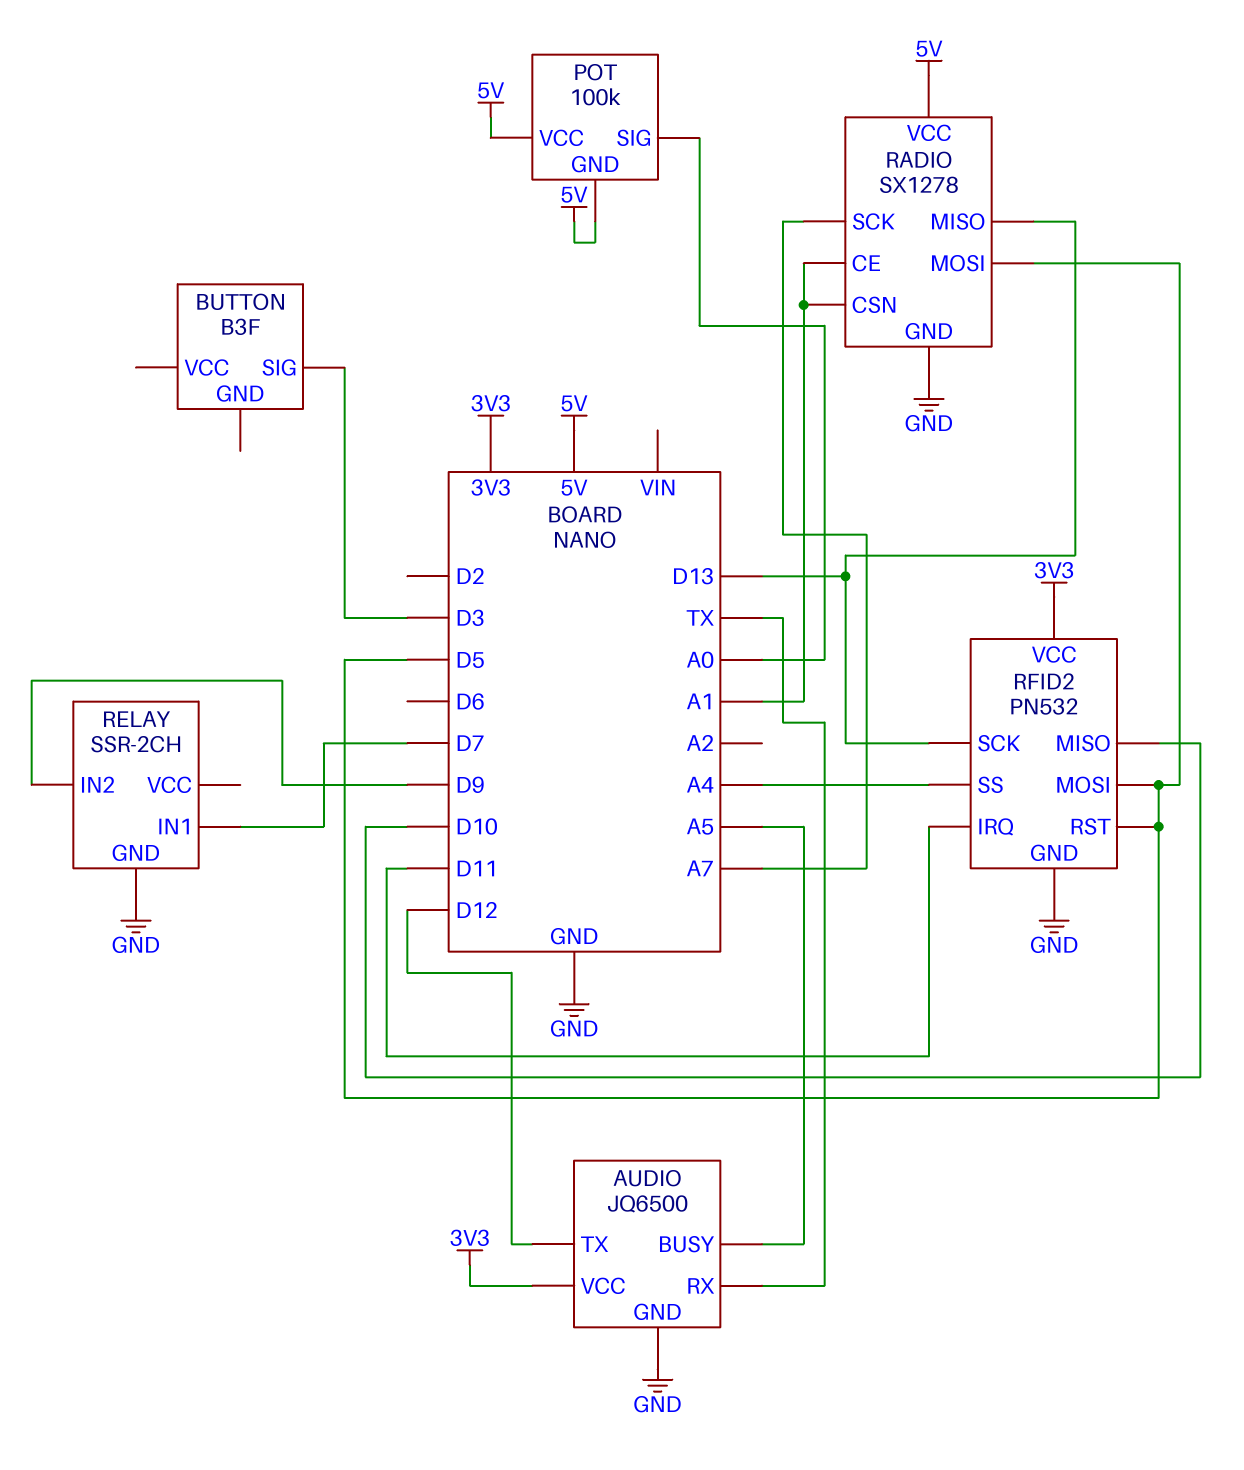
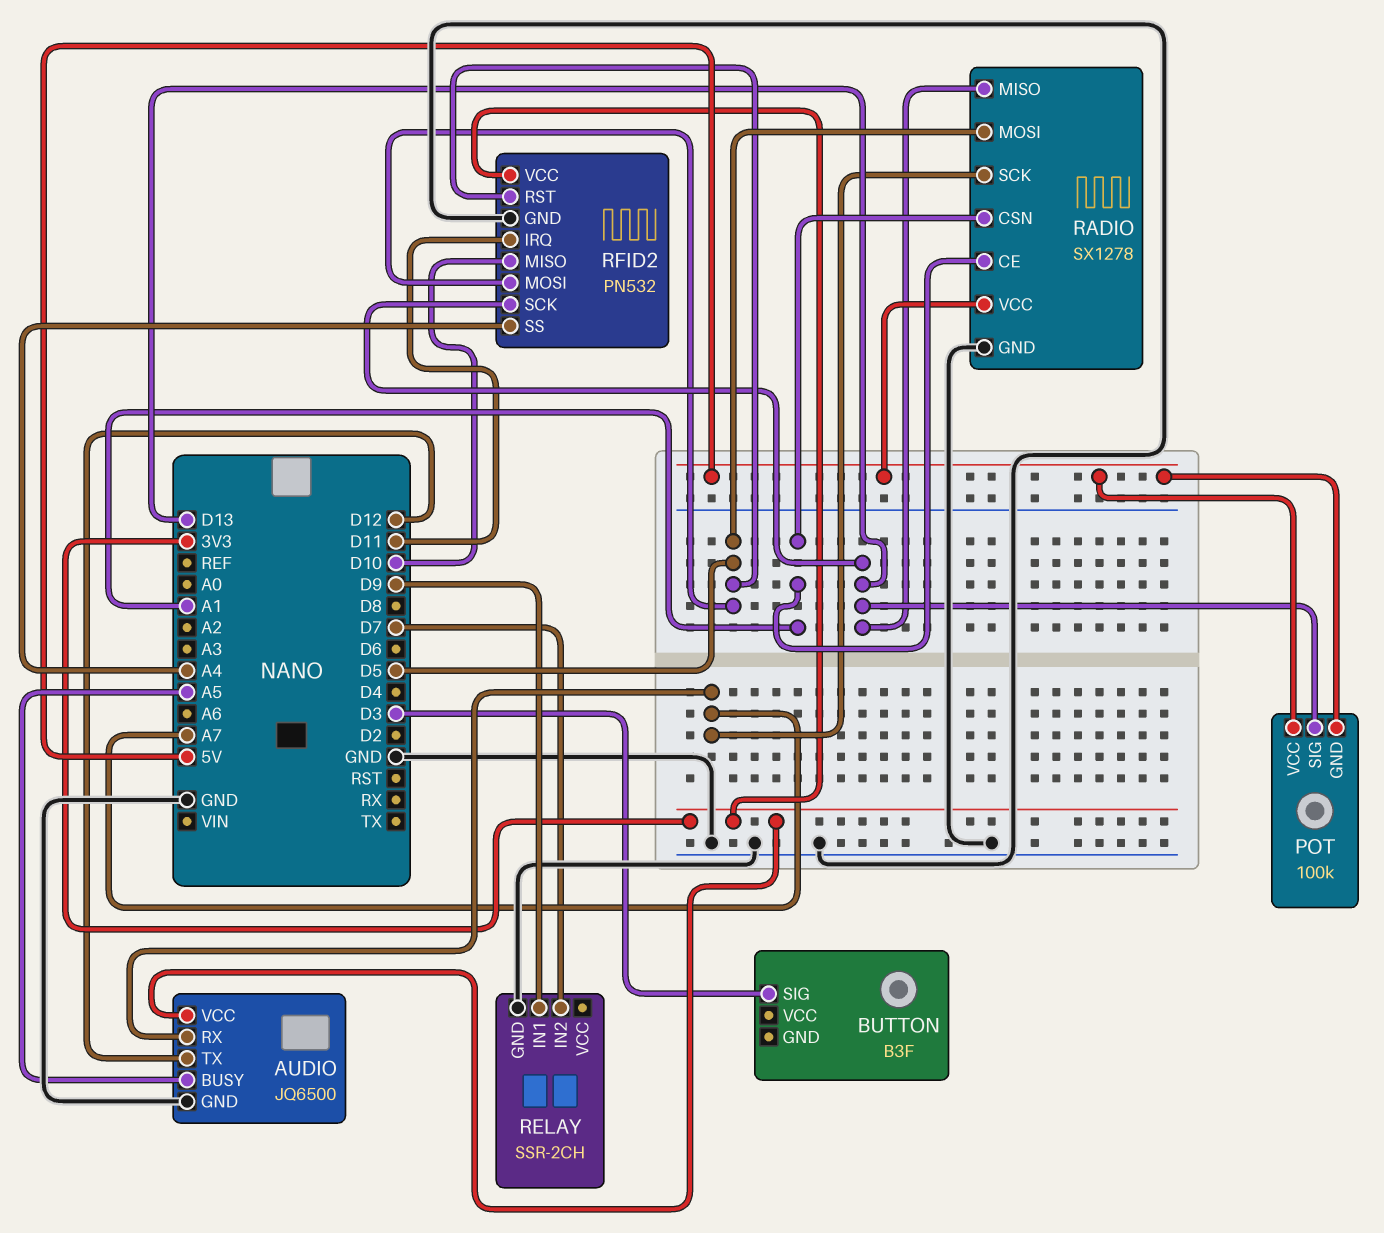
AUDIO pin RX: TX -> A7
POT pin SIG: A0 -> D13
RELAY pin IN1: D7 -> D9
RELAY pin IN2: D9 -> D7

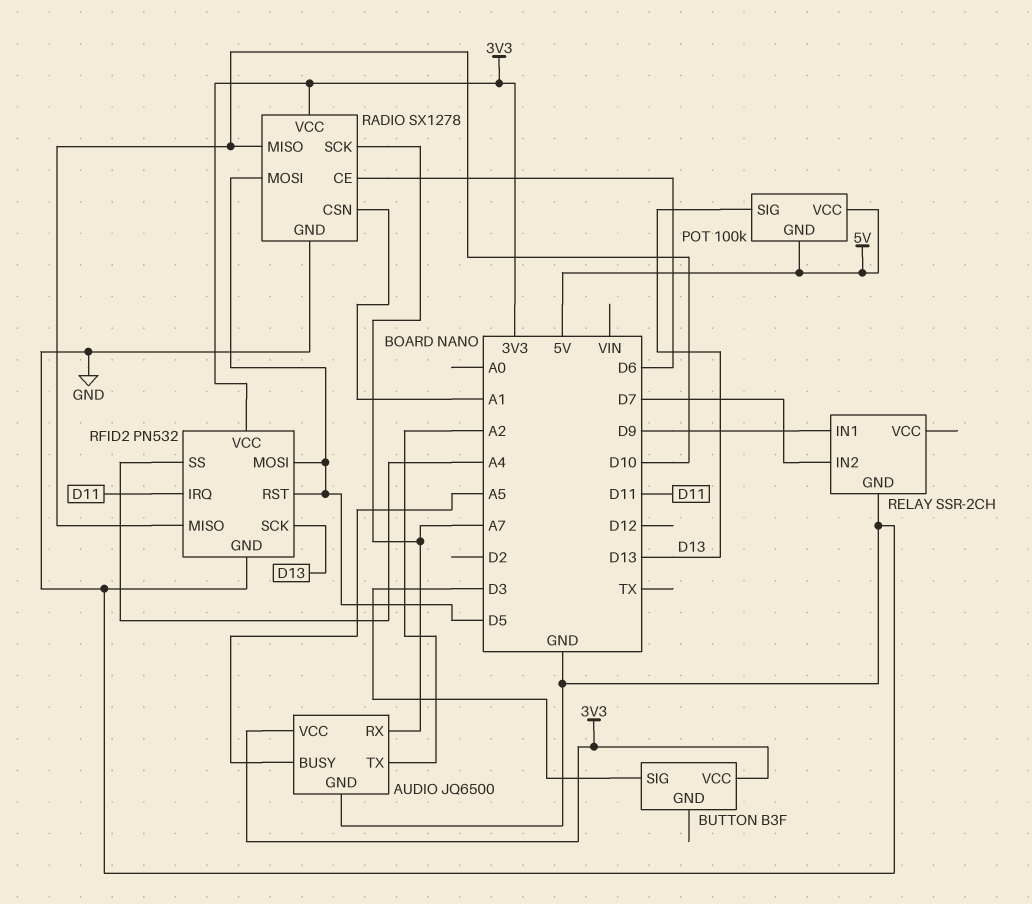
AUDIO pin TX: D12 -> A2
BUTTON pin VCC: none -> 3V3
RADIO pin CE: A1 -> D6
RADIO pin MISO: D13 -> D10
RADIO pin VCC: 5V -> 3V3

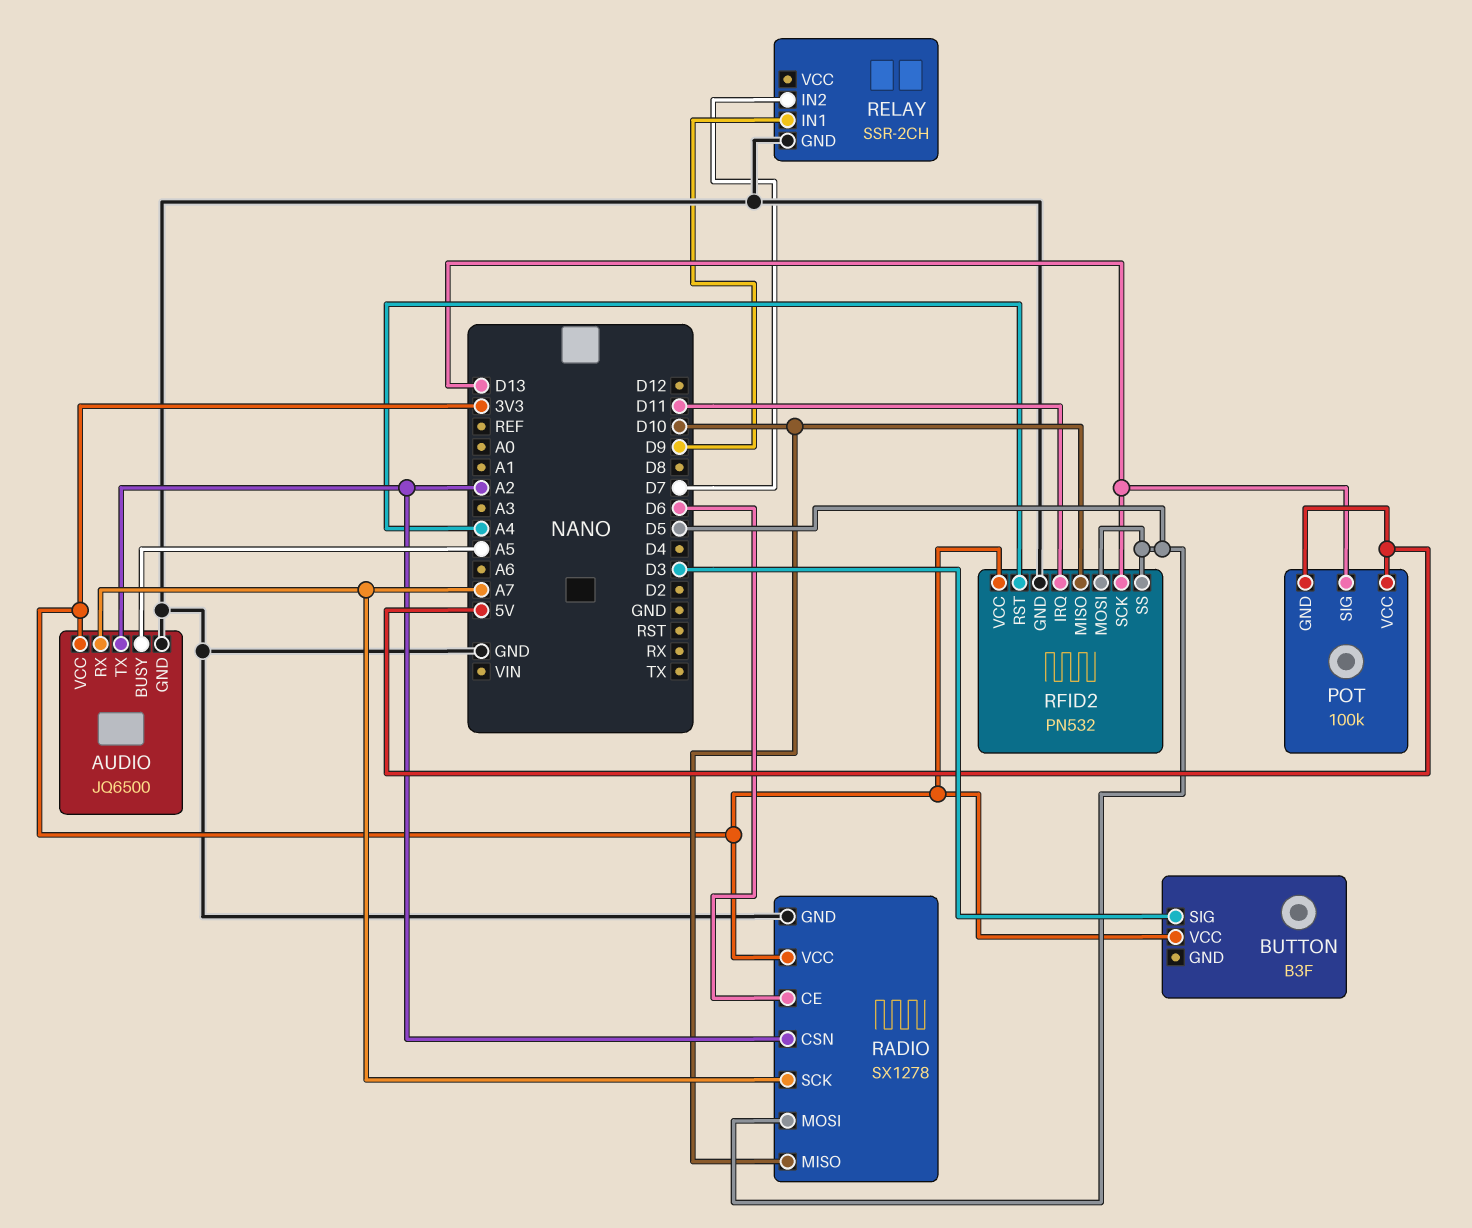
RADIO pin CSN: A1 -> A2
RFID2 pin RST: D5 -> A4
RFID2 pin SS: A4 -> D5

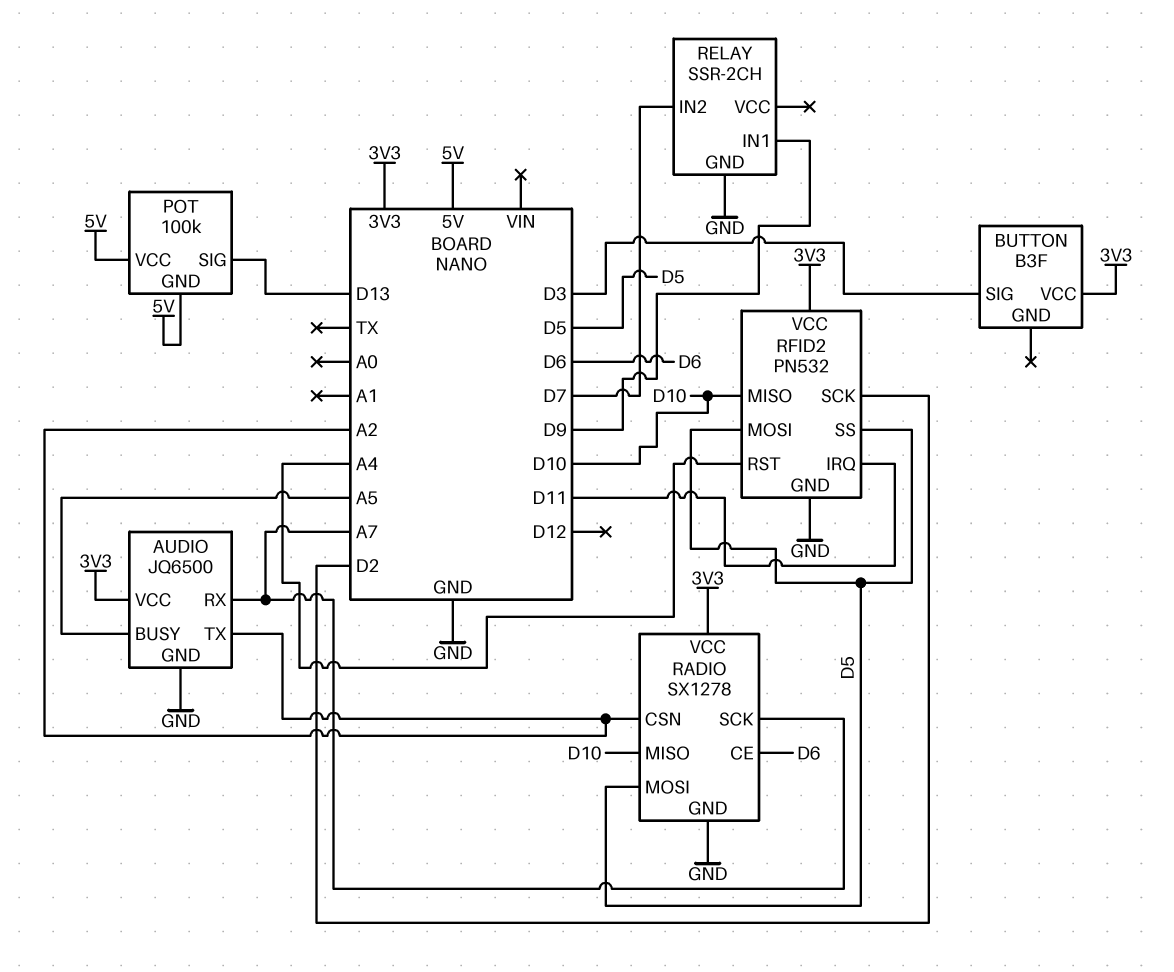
RFID2 pin SCK: D13 -> D2

